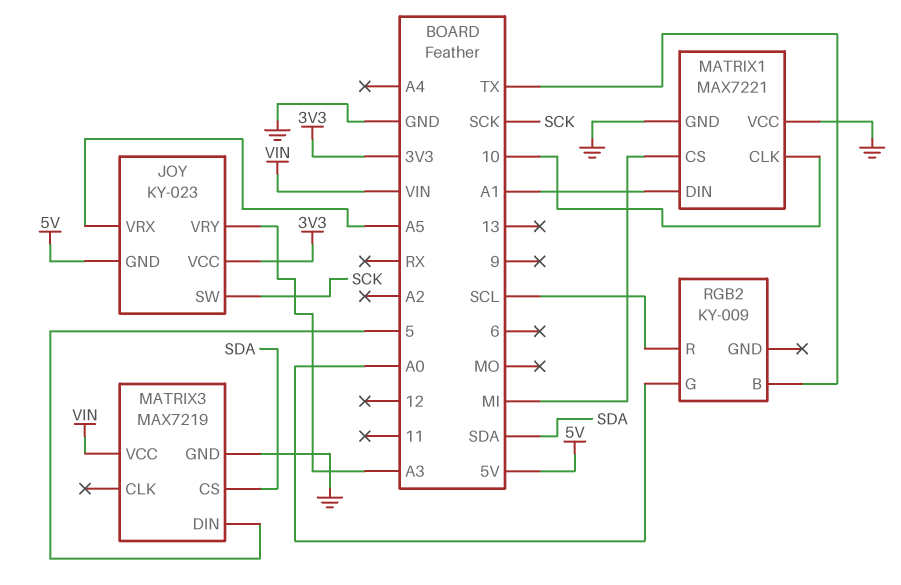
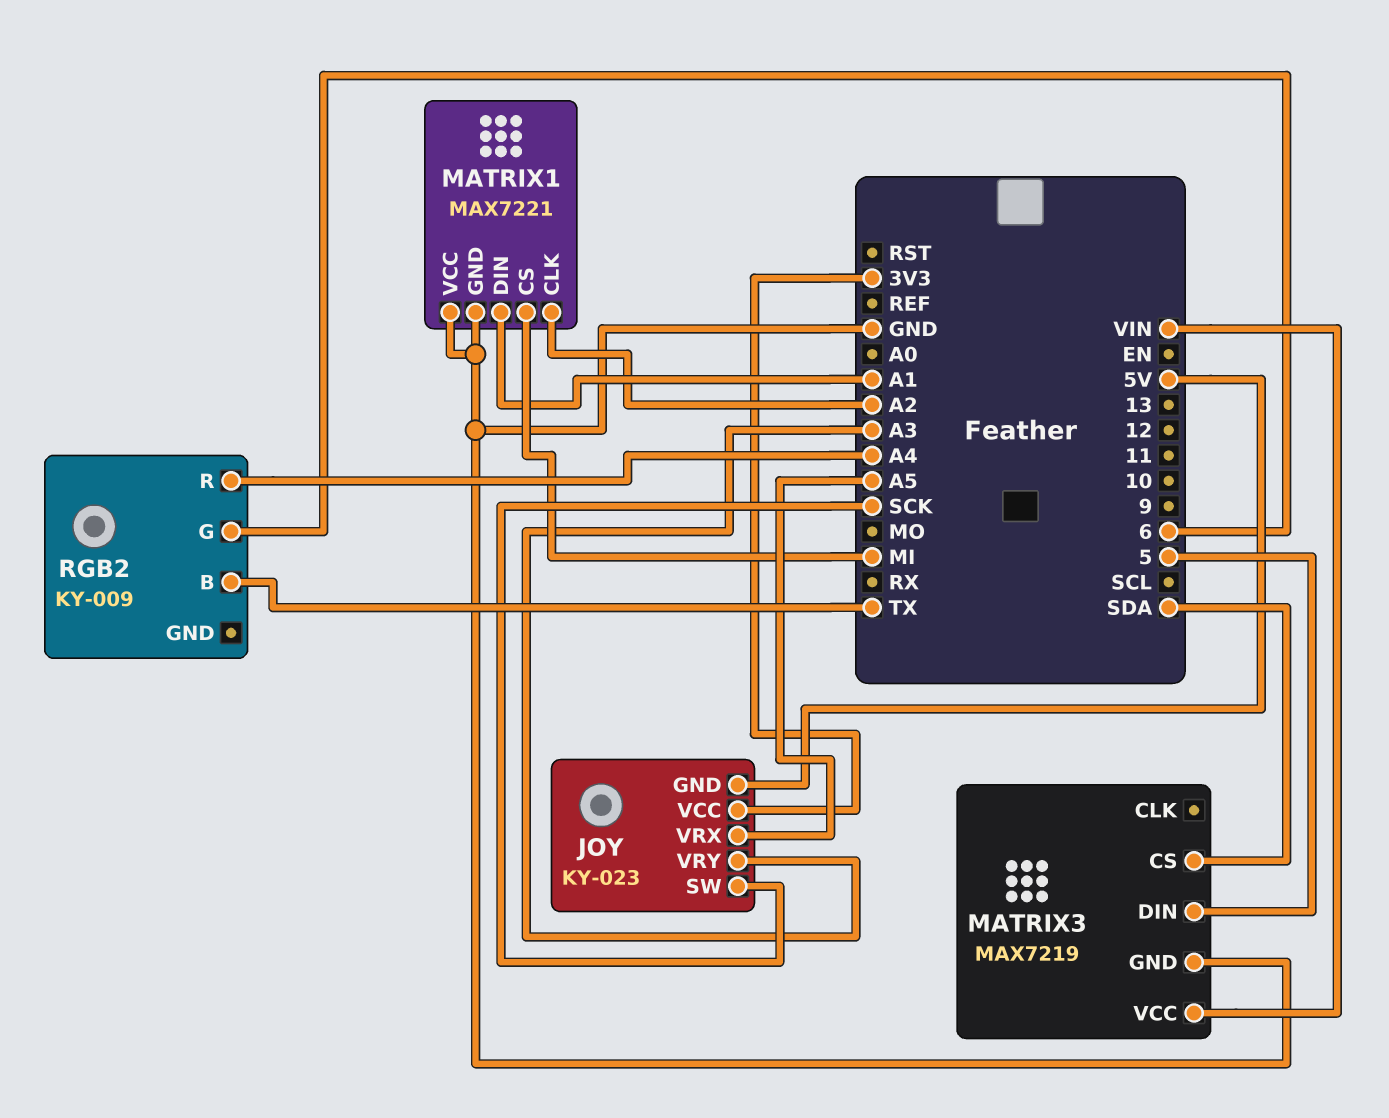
MATRIX1 pin CLK: 10 -> A2
RGB2 pin G: A0 -> 6
RGB2 pin R: SCL -> A4

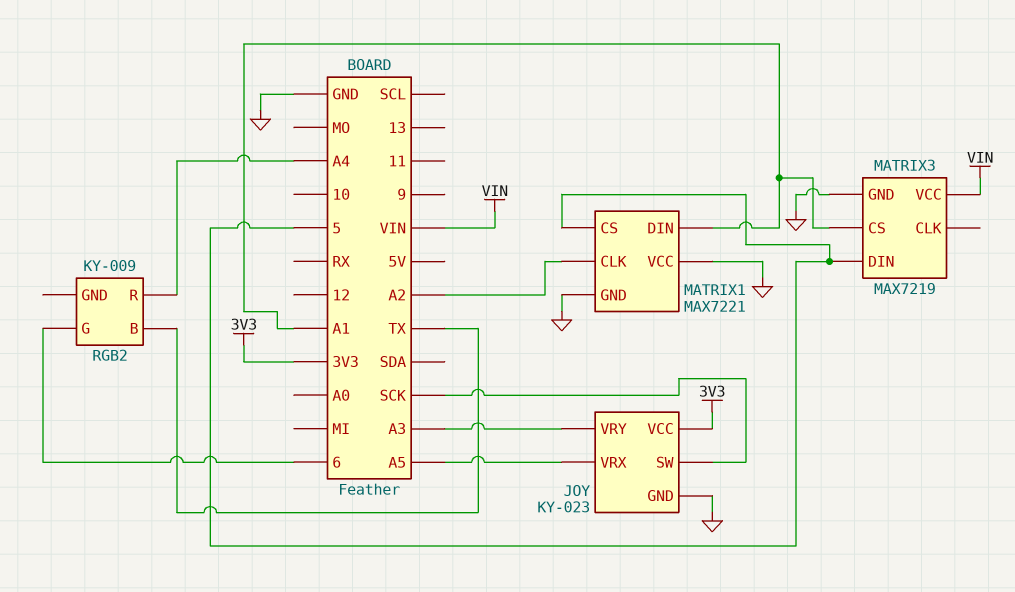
JOY pin GND: 5V -> GND
MATRIX1 pin CS: MI -> 5
MATRIX3 pin CS: SDA -> A1

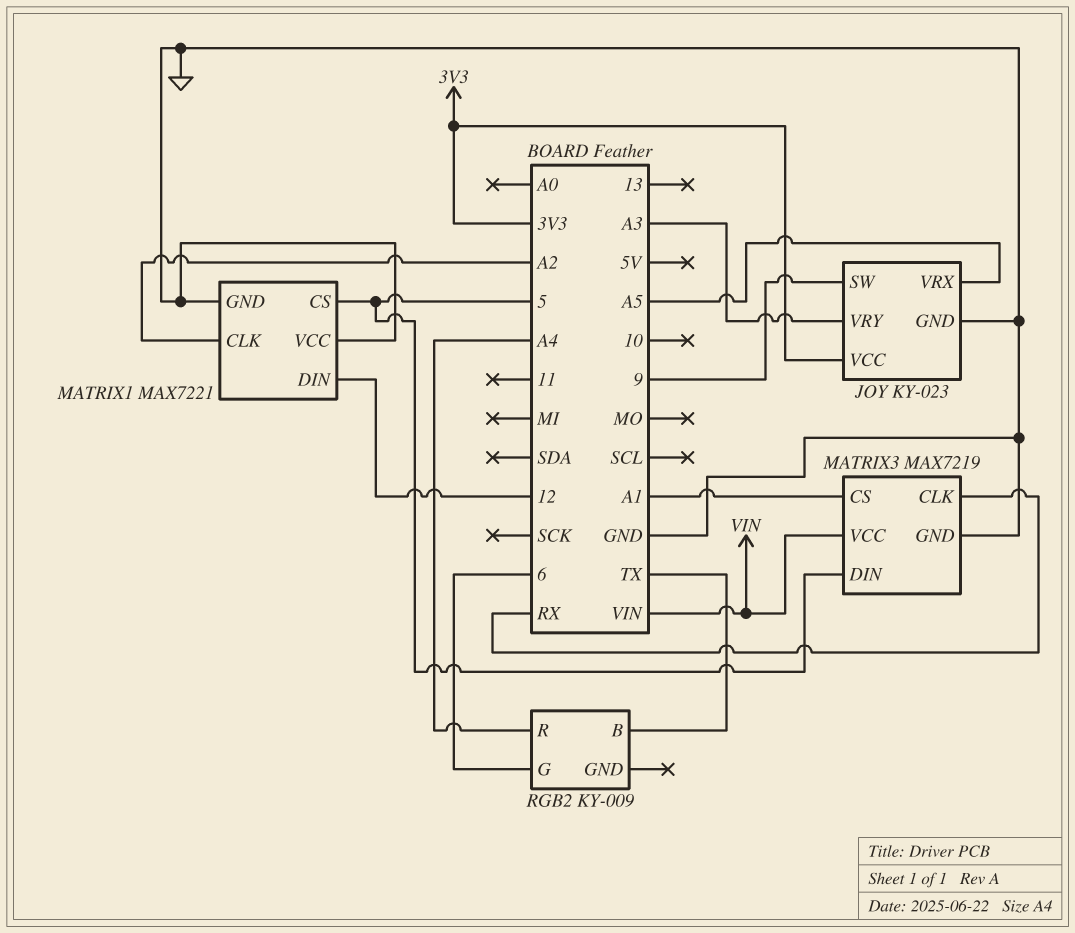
JOY pin SW: SCK -> 9
MATRIX1 pin DIN: A1 -> 12
MATRIX3 pin CLK: none -> RX

